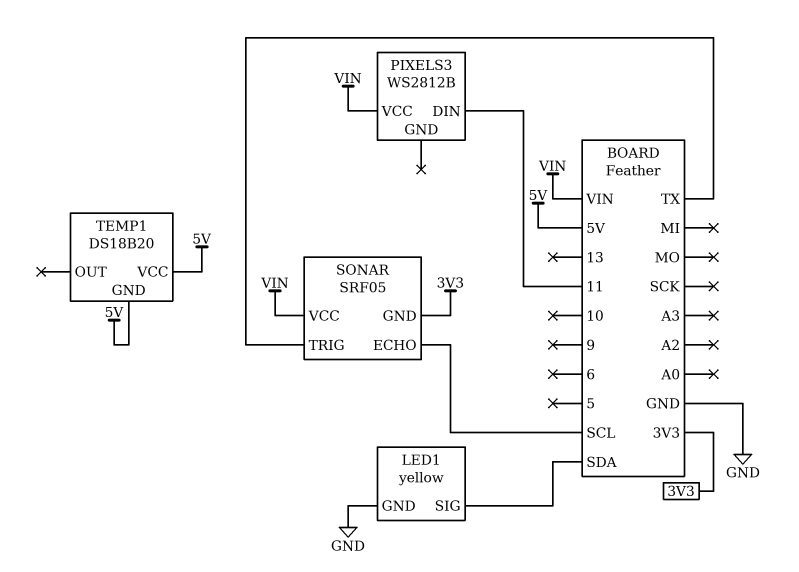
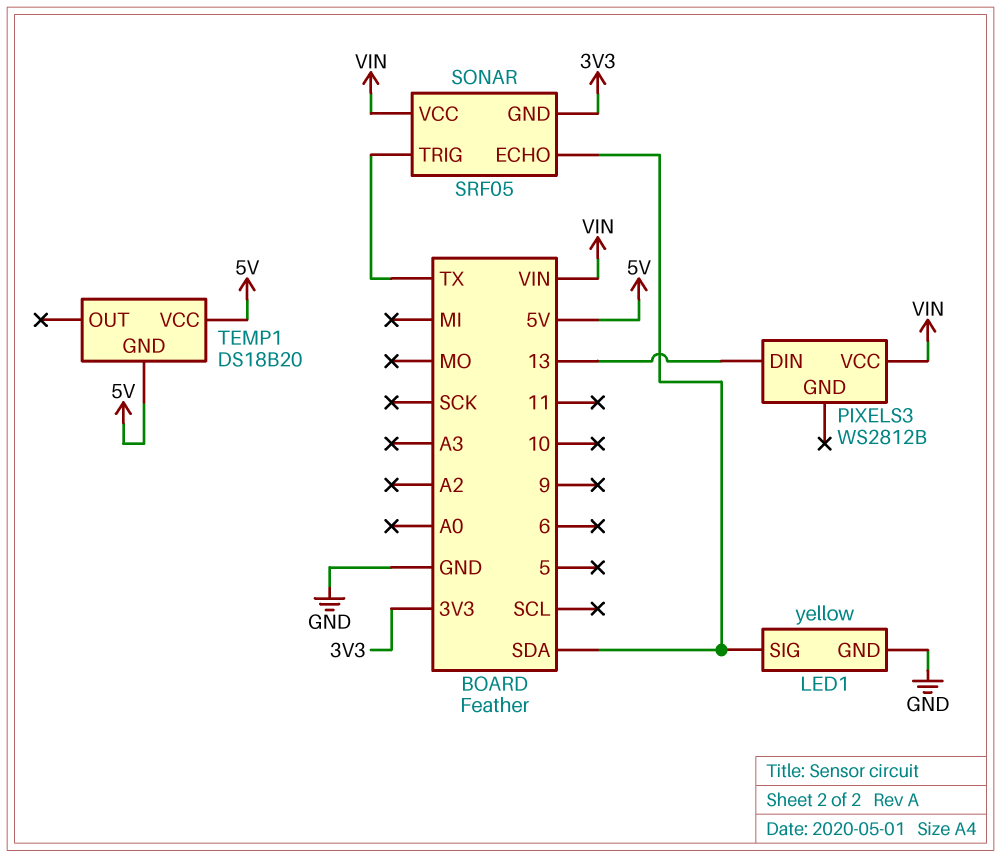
PIXELS3 pin DIN: 11 -> 13
SONAR pin ECHO: SCL -> SDA

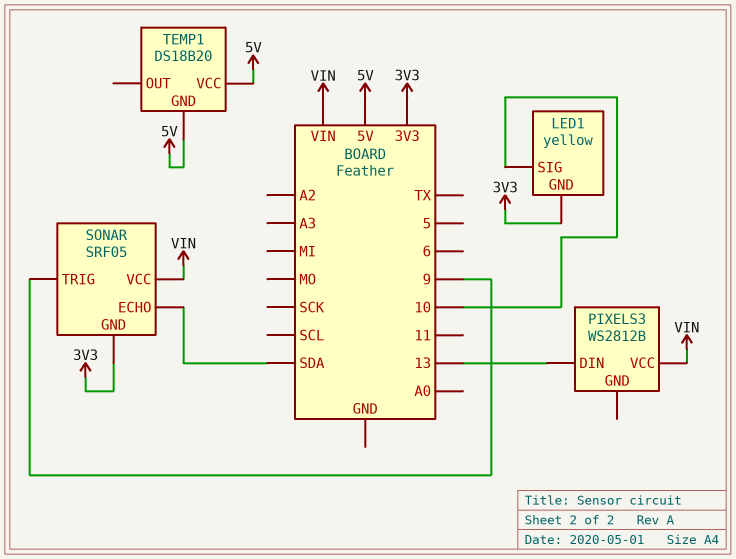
LED1 pin GND: GND -> 3V3
LED1 pin SIG: SDA -> 10
SONAR pin TRIG: TX -> 9

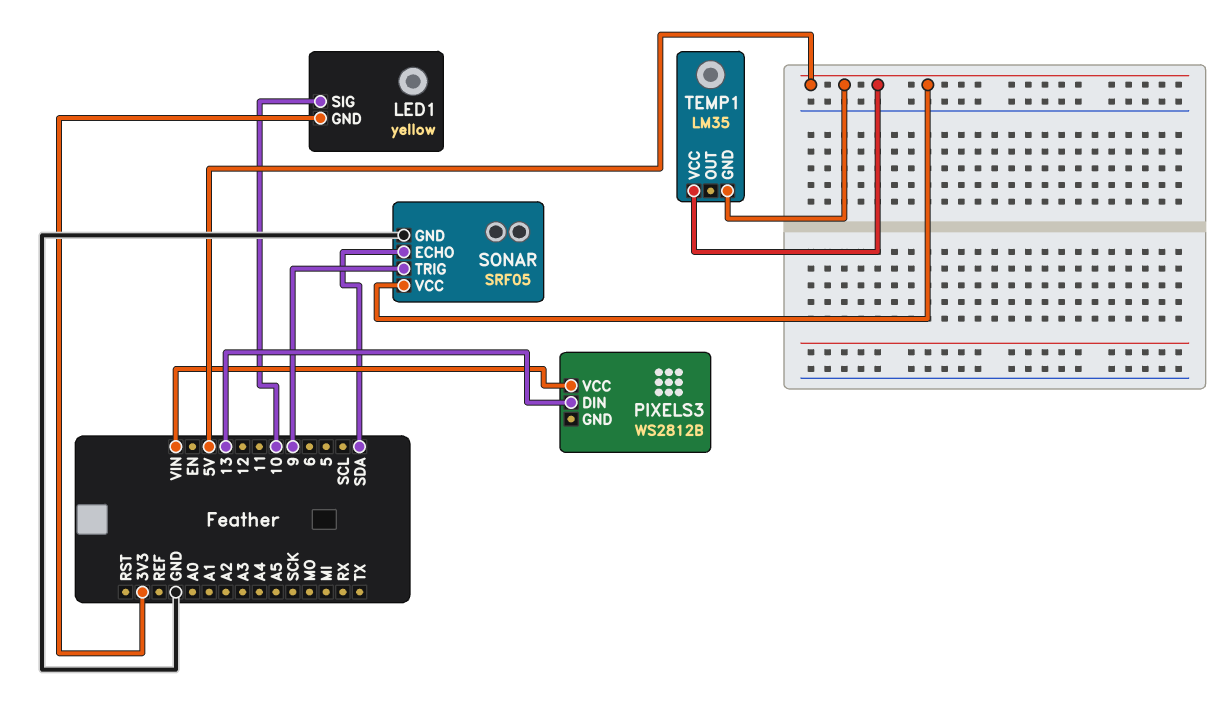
SONAR pin GND: 3V3 -> GND
SONAR pin VCC: VIN -> 5V
TEMP1: DS18B20 -> LM35

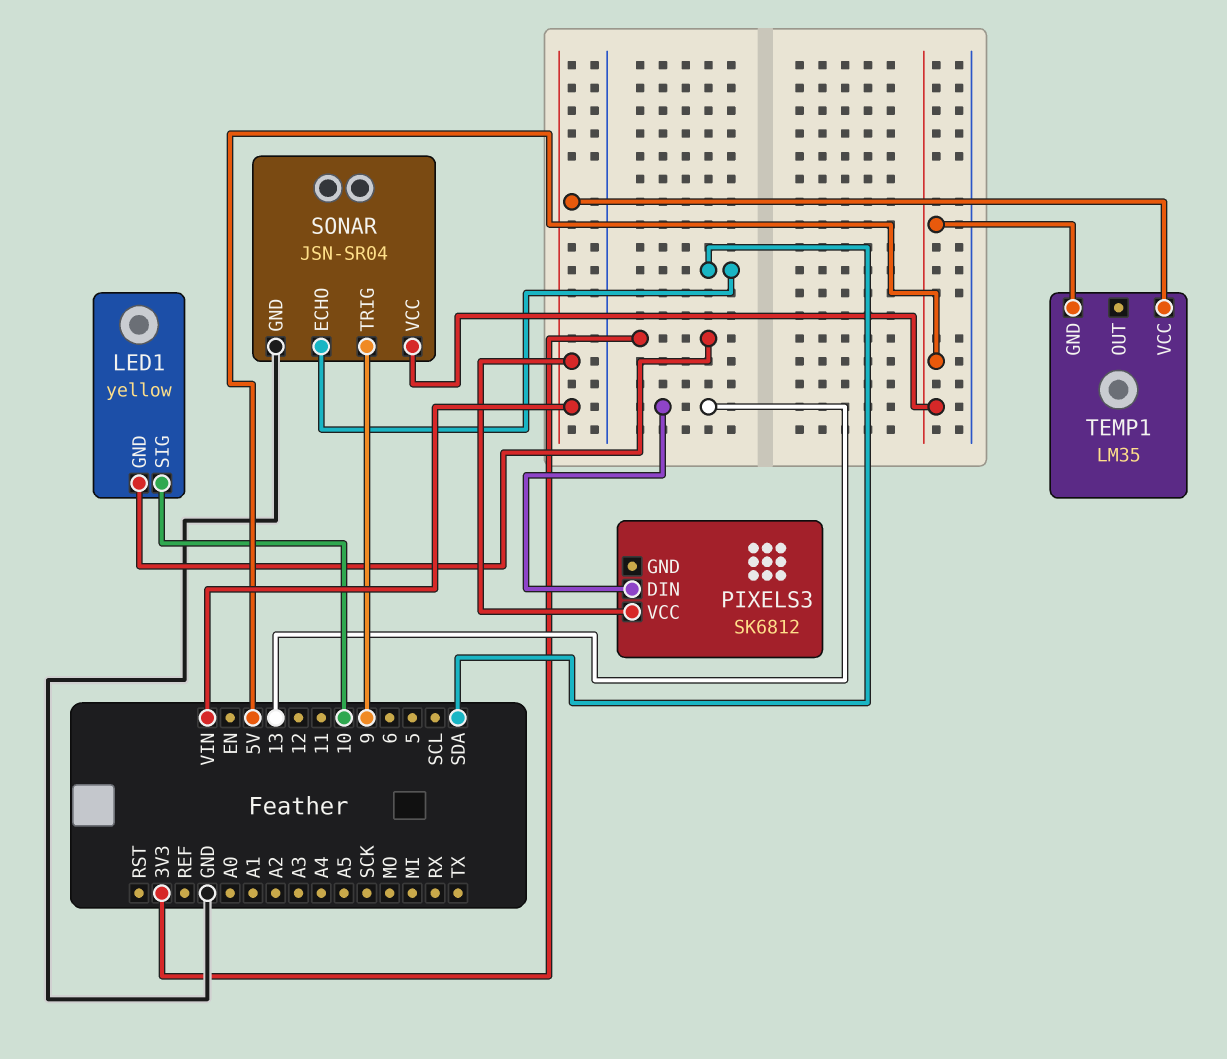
PIXELS3: WS2812B -> SK6812
SONAR: SRF05 -> JSN-SR04
TEMP1 pin VCC: 5V -> VIN

